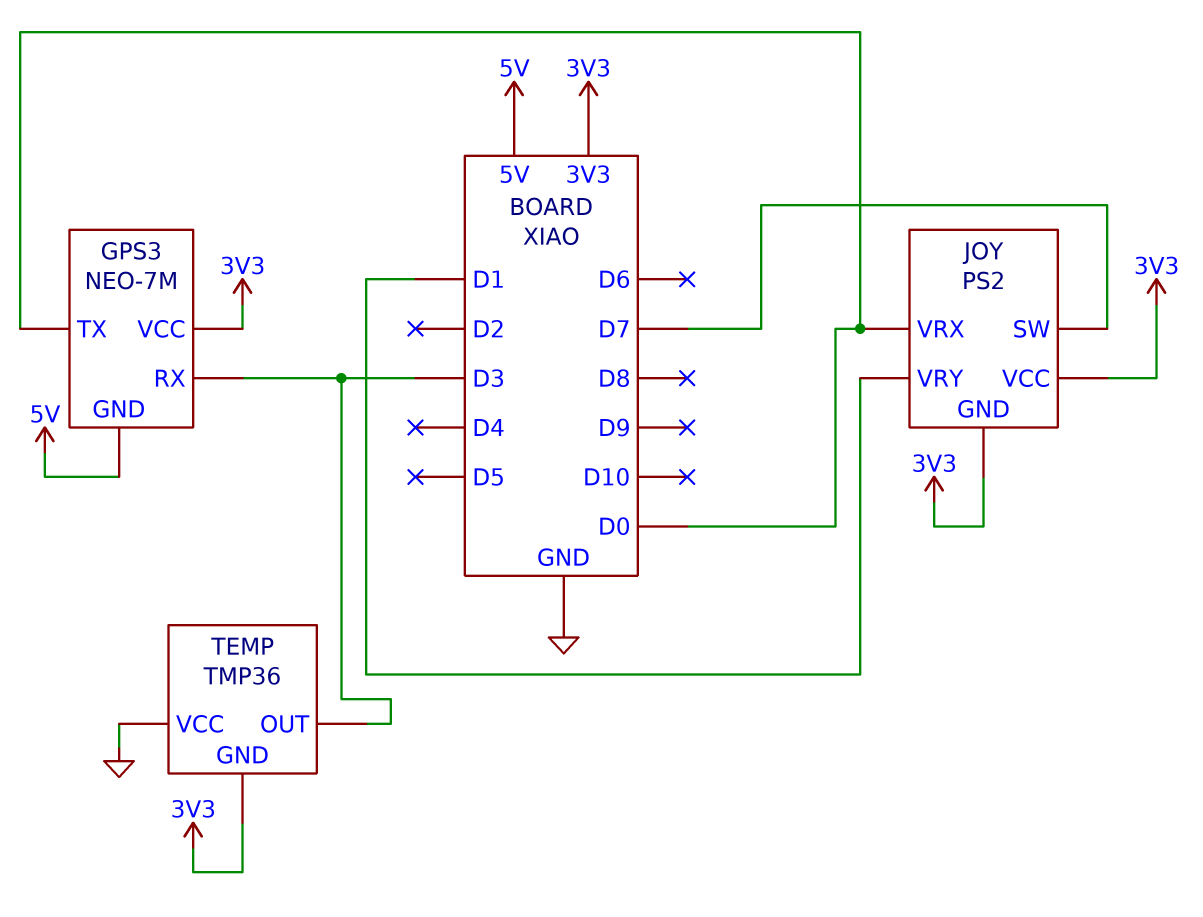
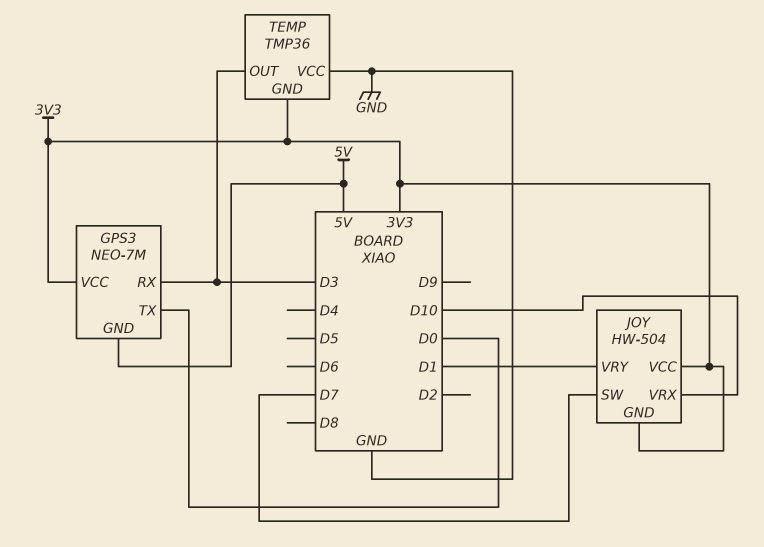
JOY: PS2 -> HW-504
JOY pin VRX: D0 -> D10

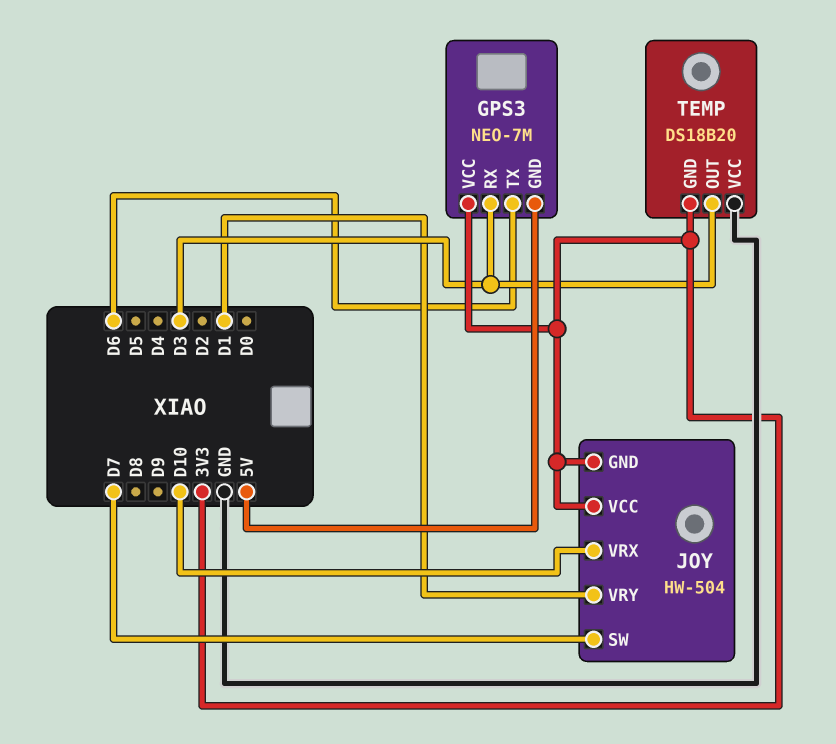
GPS3 pin TX: D0 -> D6
TEMP: TMP36 -> DS18B20

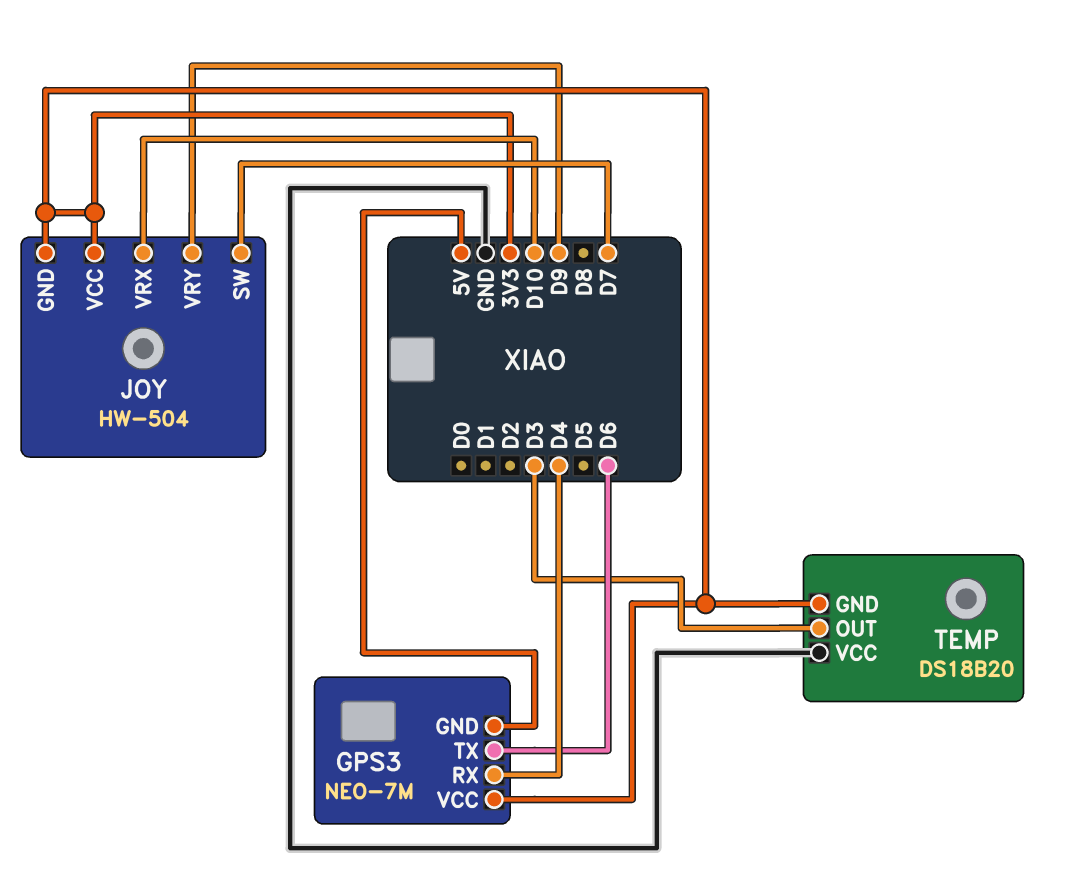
GPS3 pin RX: D3 -> D4
JOY pin VRY: D1 -> D9

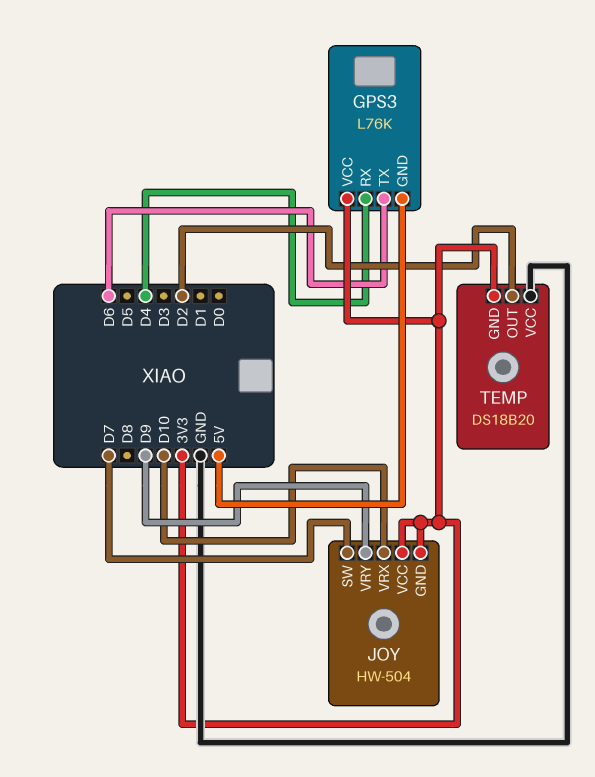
GPS3: NEO-7M -> L76K
TEMP pin OUT: D3 -> D2

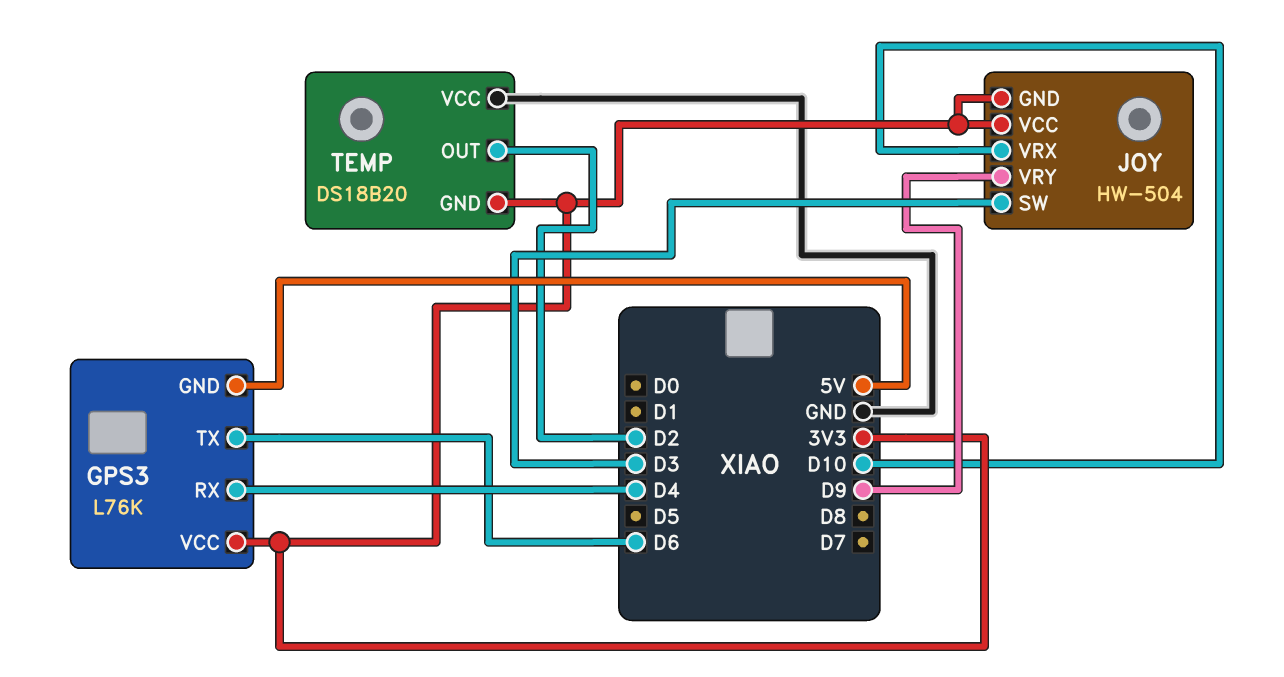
JOY pin SW: D7 -> D3

